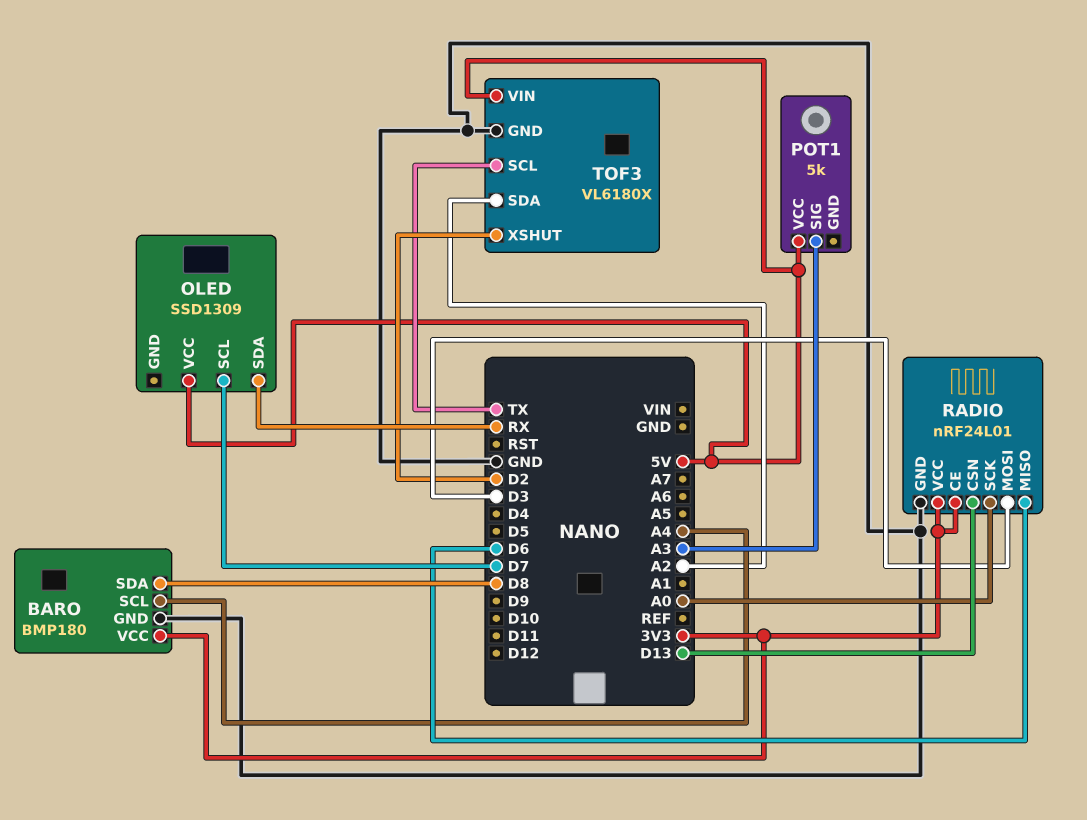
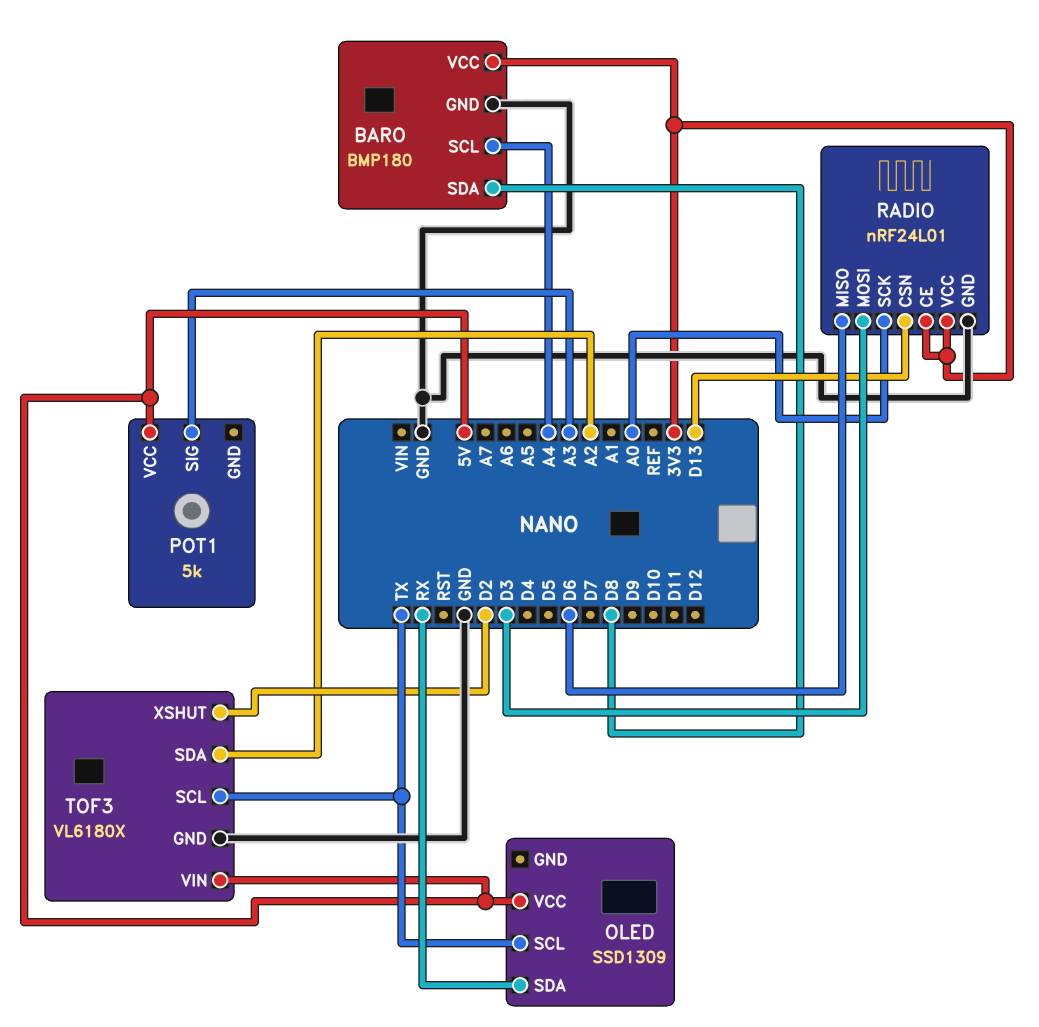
OLED pin SCL: D7 -> TX

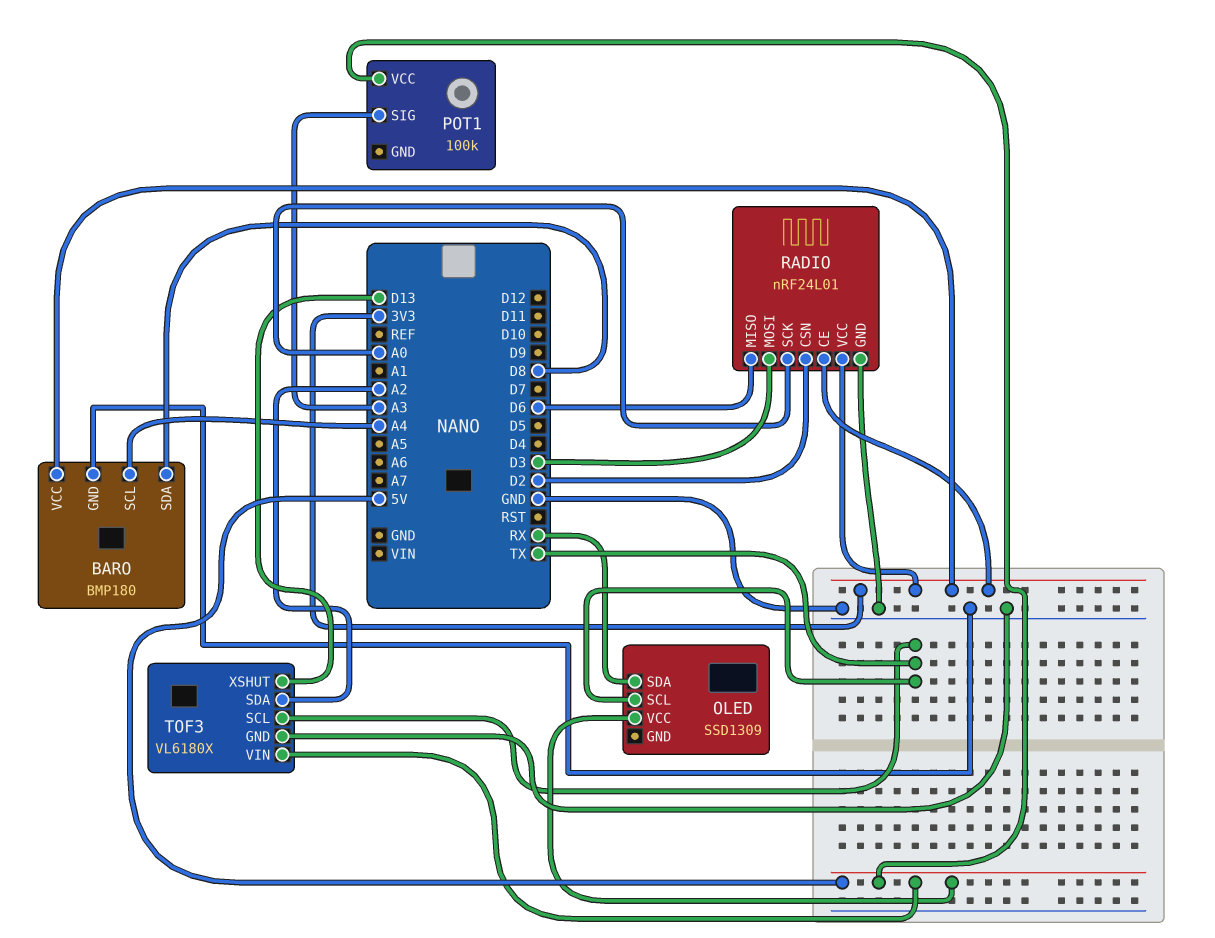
POT1: 5k -> 100k
RADIO pin CSN: D13 -> D2
TOF3 pin XSHUT: D2 -> D13

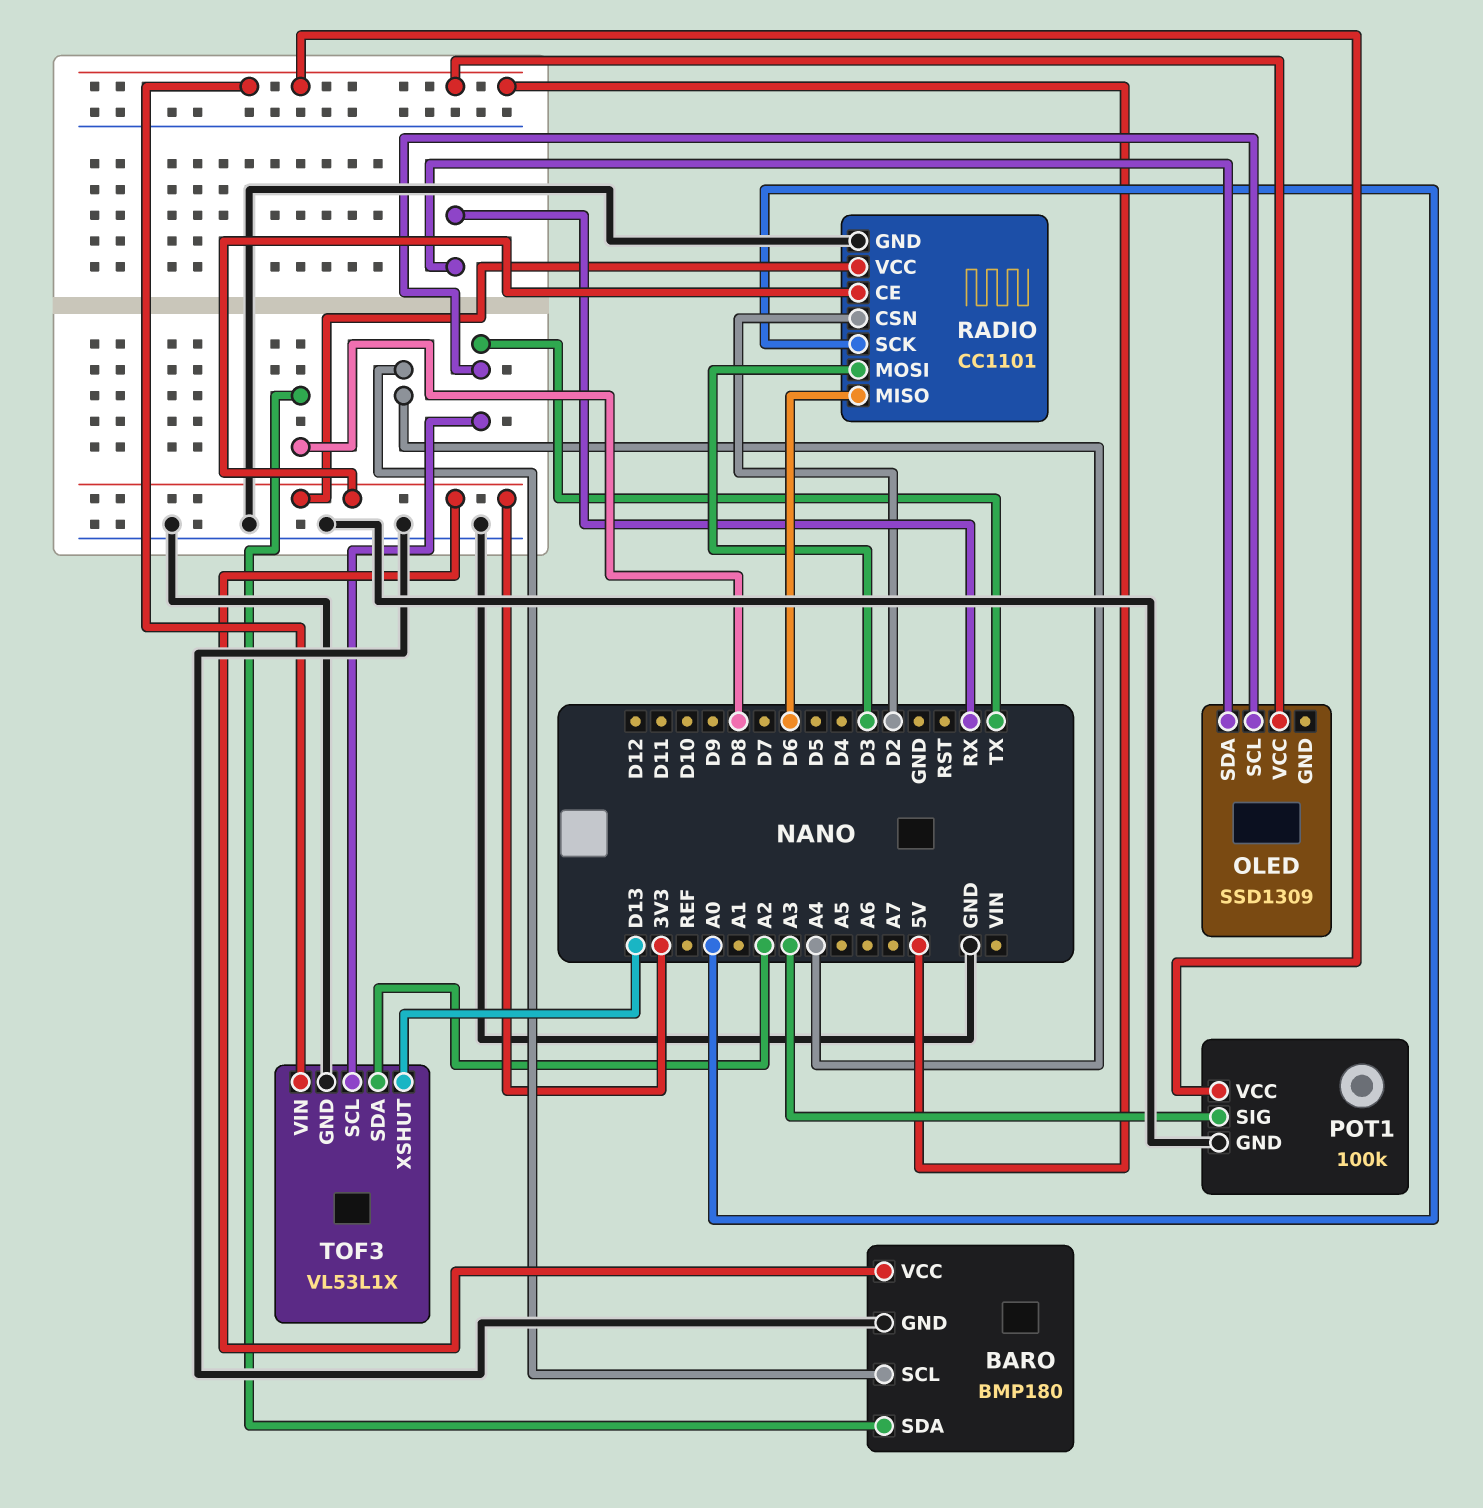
POT1 pin GND: none -> GND
RADIO: nRF24L01 -> CC1101
TOF3: VL6180X -> VL53L1X

